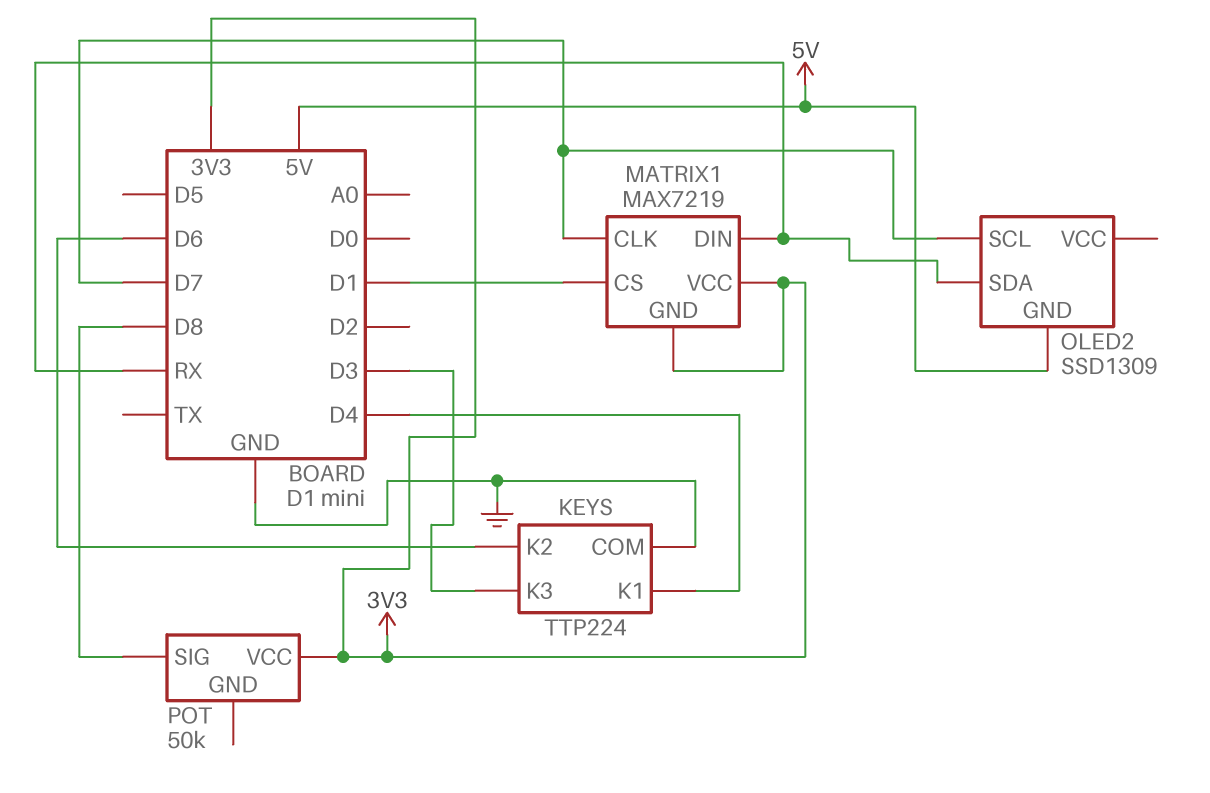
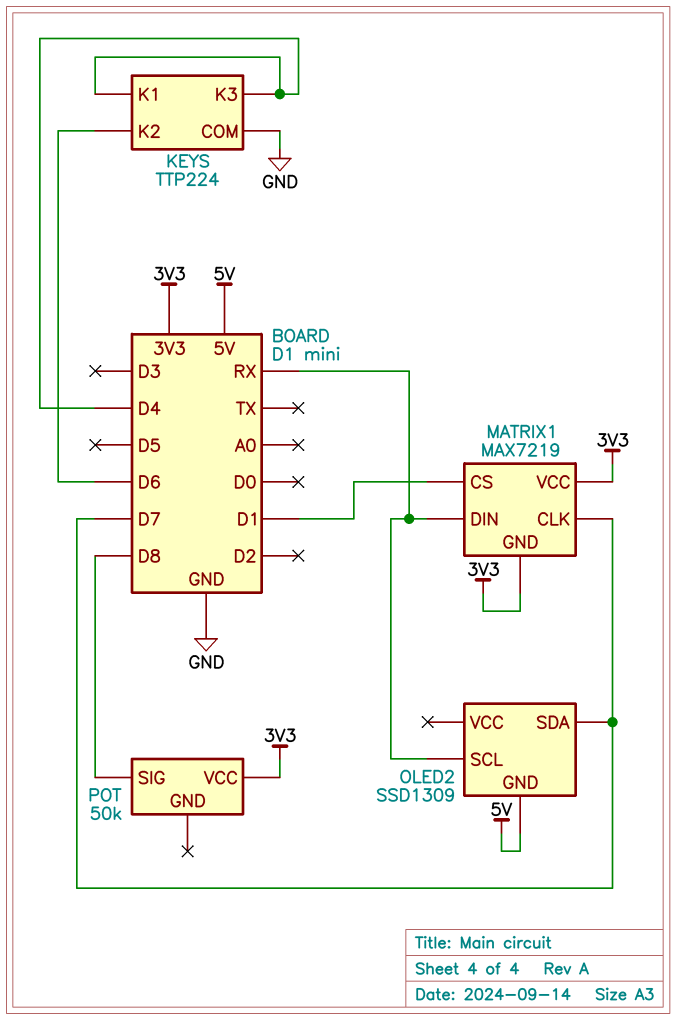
KEYS pin K3: D3 -> D4
OLED2 pin SCL: D7 -> RX
OLED2 pin SDA: RX -> D7

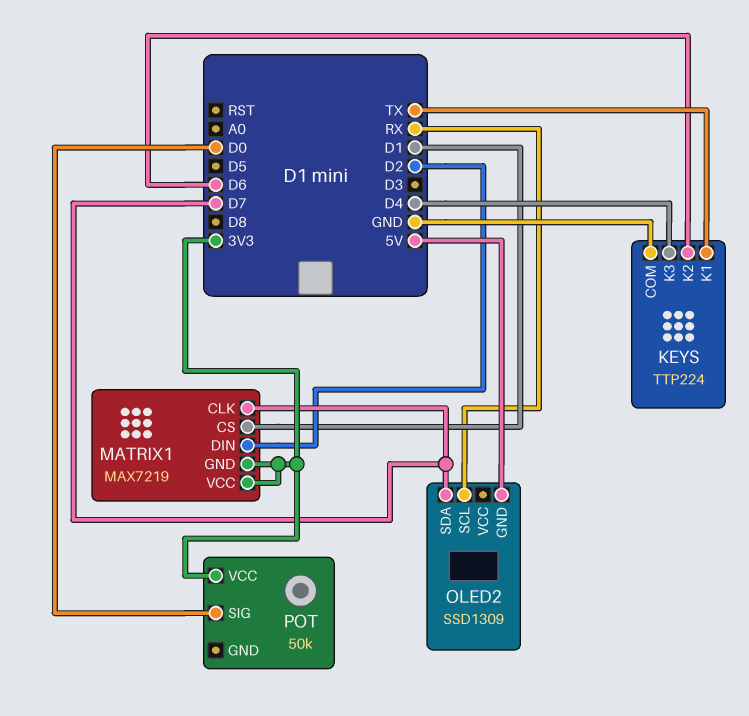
KEYS pin K1: D4 -> TX
MATRIX1 pin DIN: RX -> D2
POT pin SIG: D8 -> D0

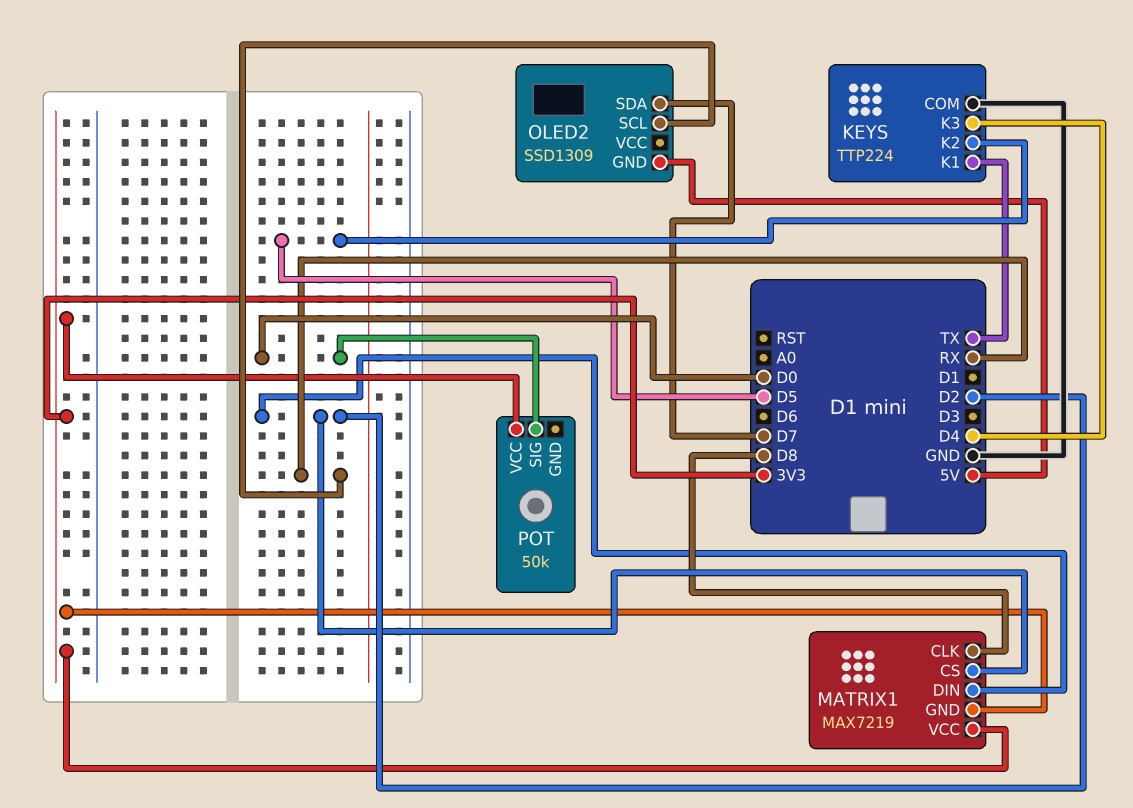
KEYS pin K2: D6 -> D5
MATRIX1 pin CLK: D7 -> D8
MATRIX1 pin CS: D1 -> D2

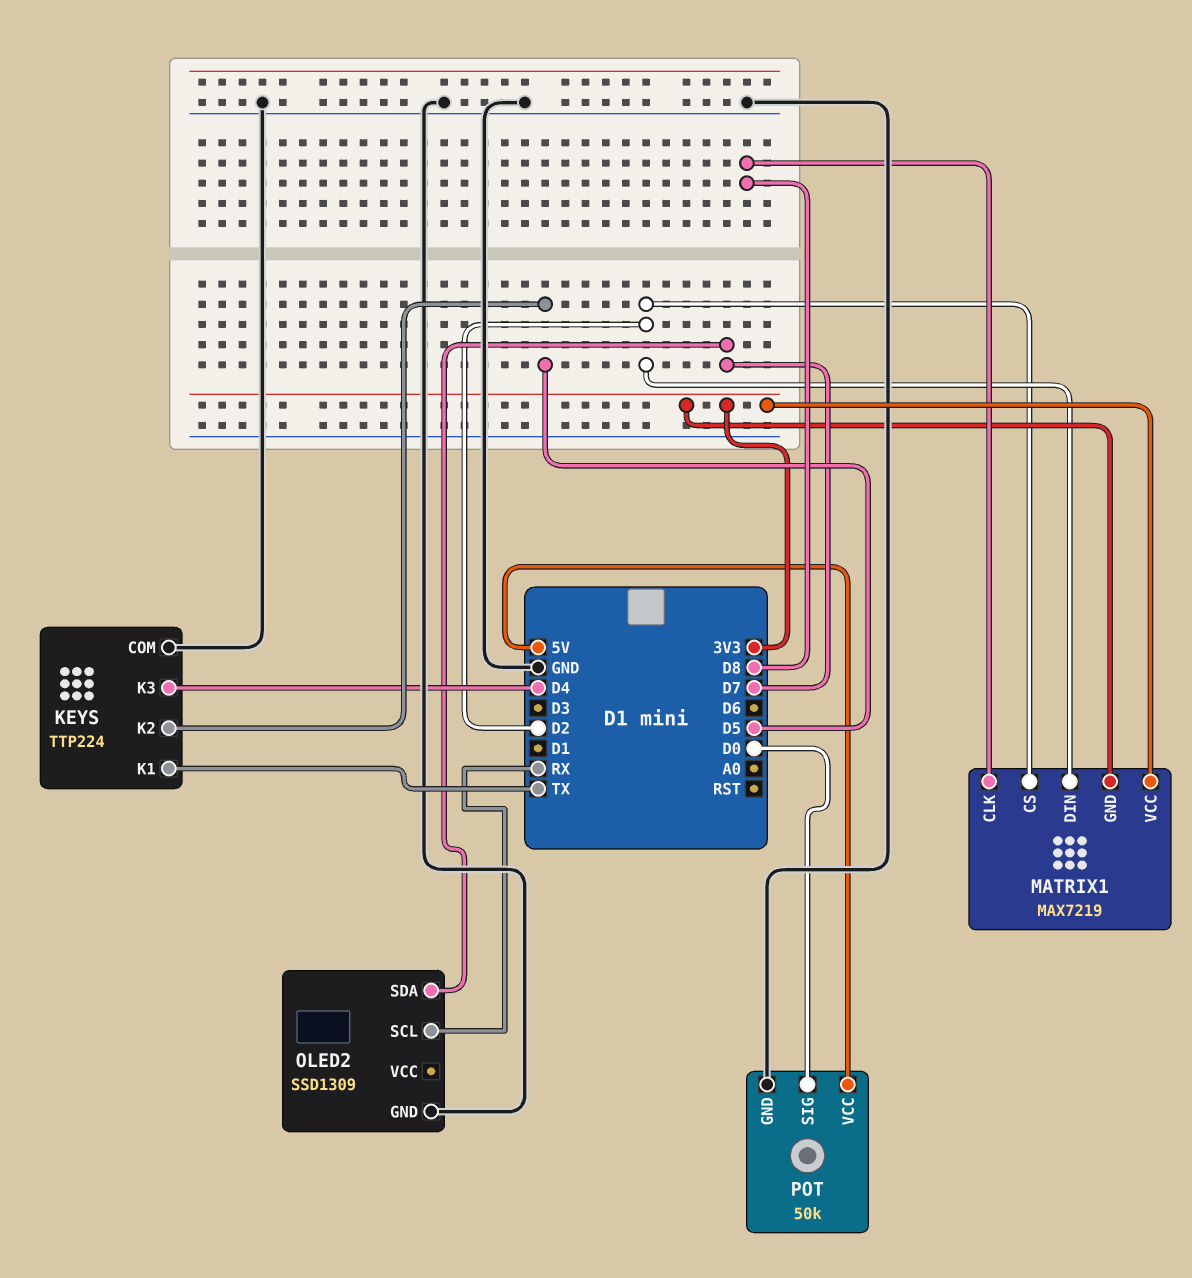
OLED2 pin GND: 5V -> GND
POT pin GND: none -> GND
POT pin VCC: 3V3 -> 5V

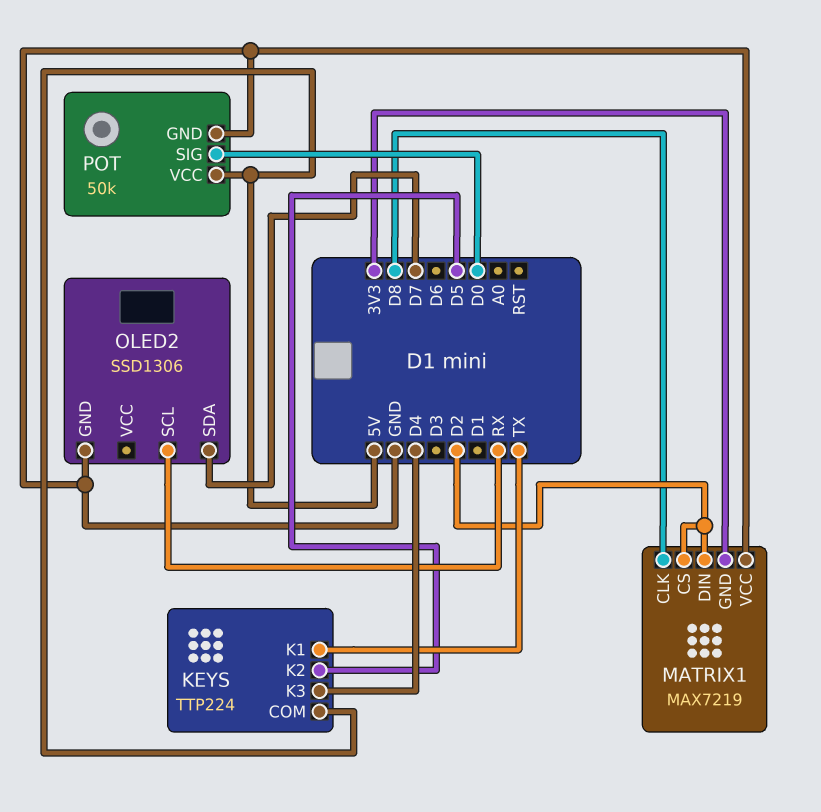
KEYS pin COM: GND -> 5V
MATRIX1 pin VCC: 3V3 -> GND
OLED2: SSD1309 -> SSD1306

